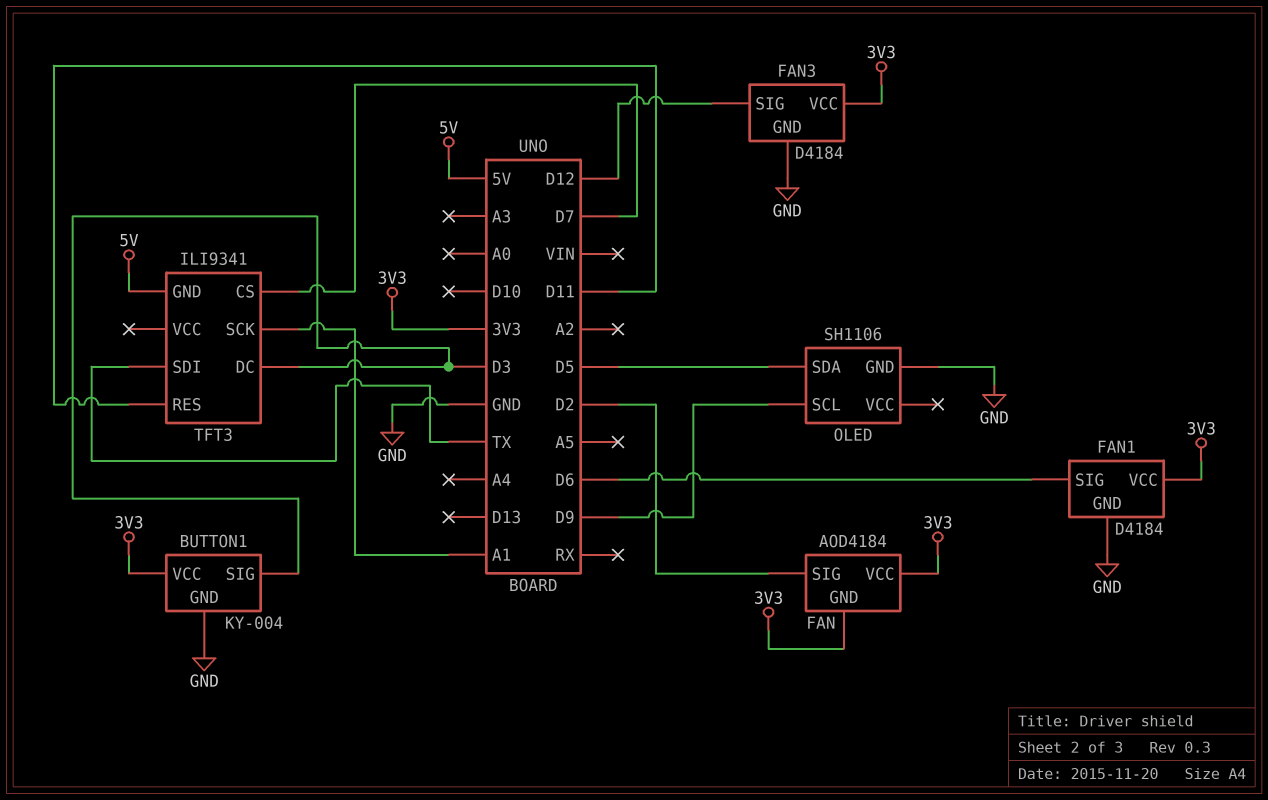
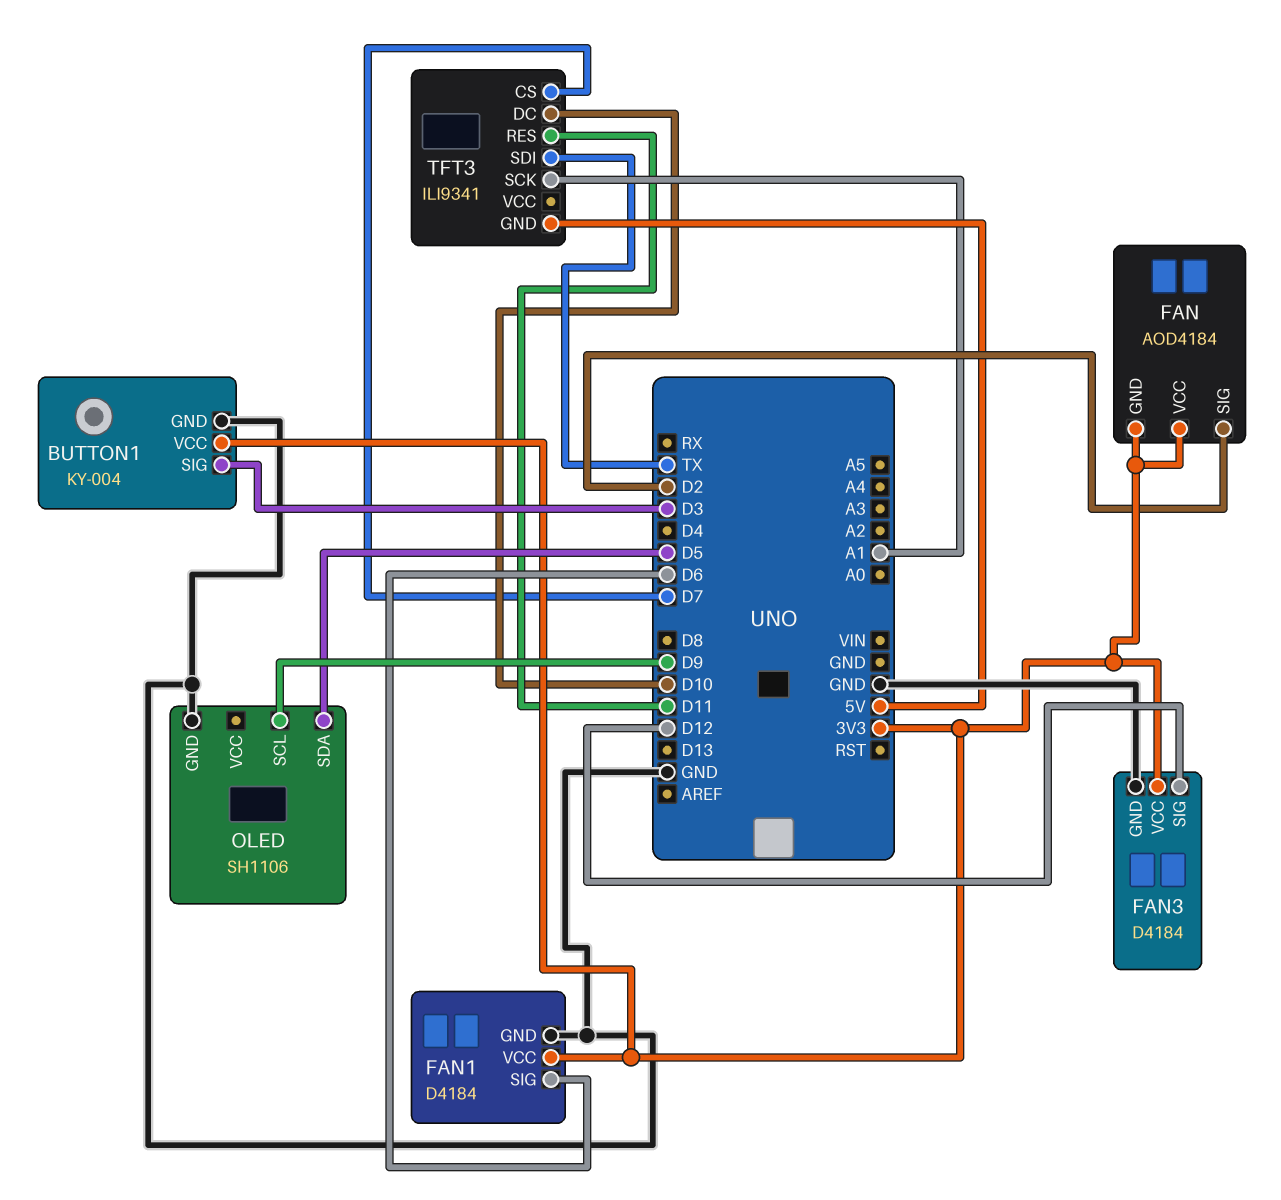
TFT3 pin DC: D3 -> D10

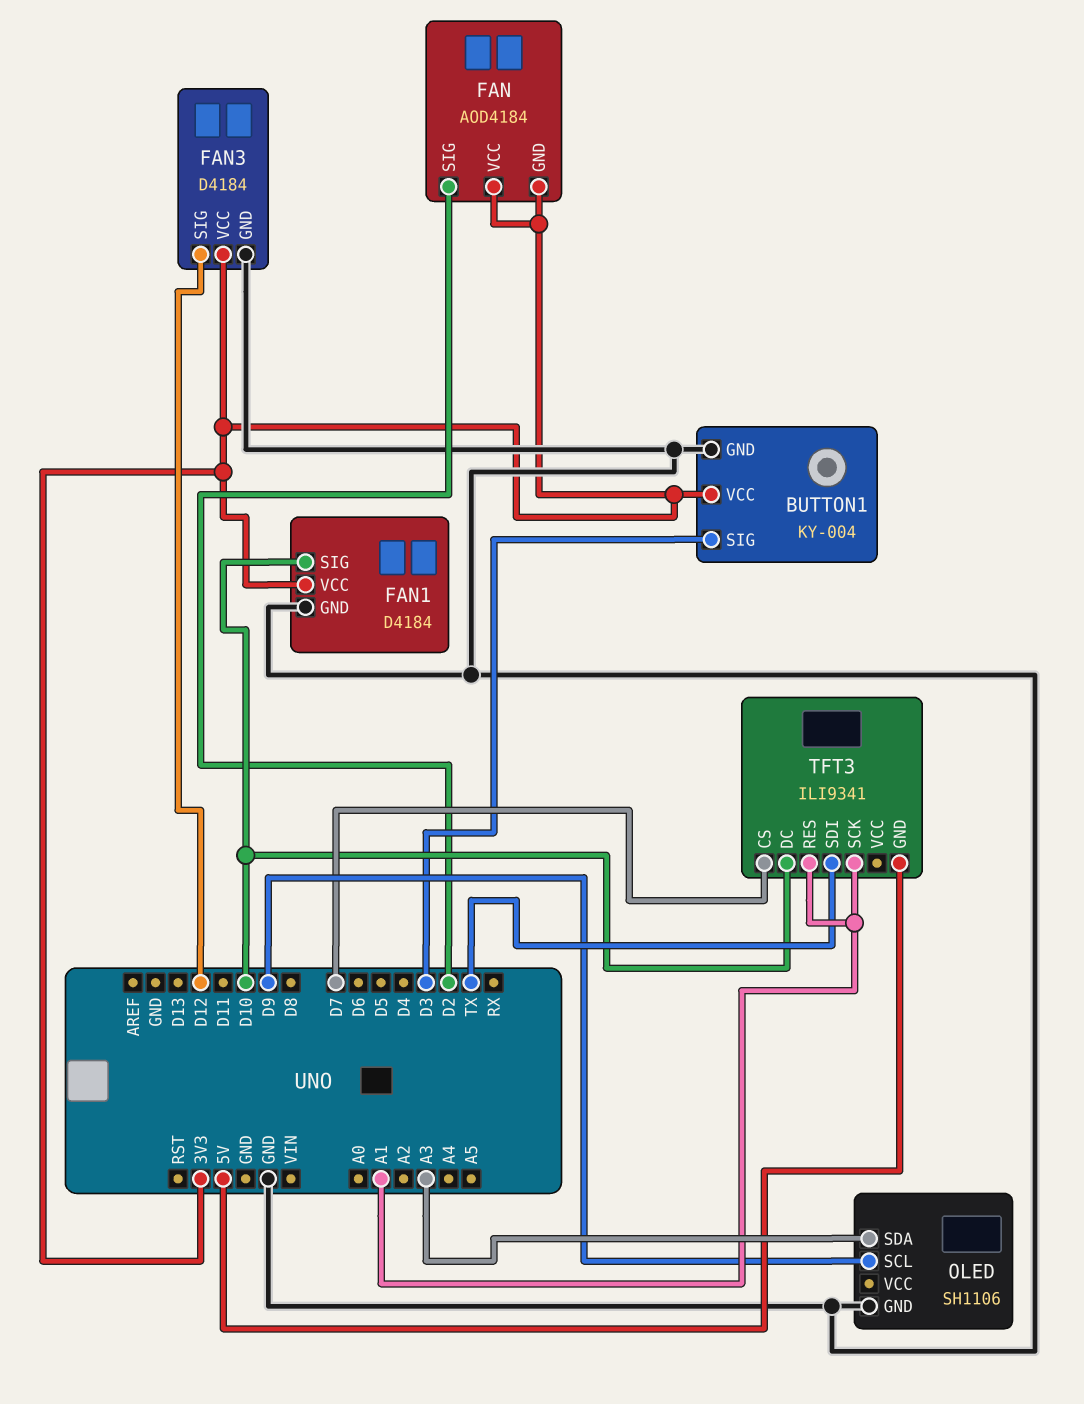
FAN1 pin SIG: D6 -> D10
OLED pin SDA: D5 -> A3
TFT3 pin RES: D11 -> A1

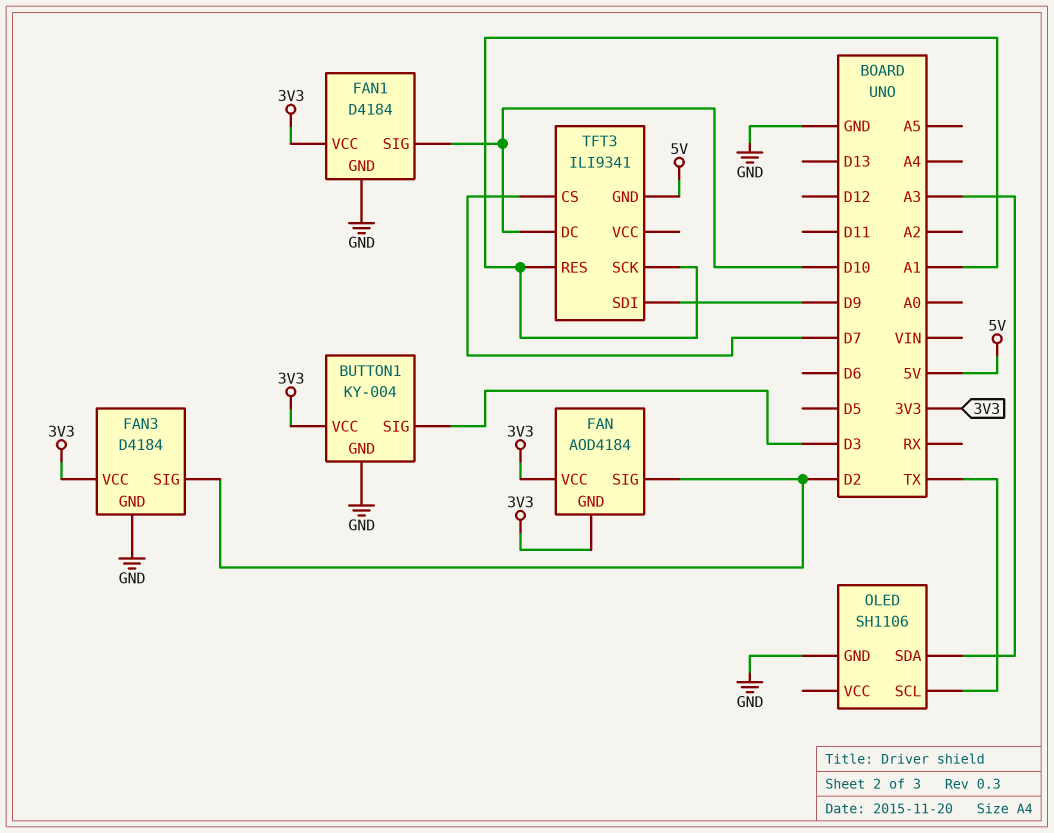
FAN3 pin SIG: D12 -> D2
OLED pin SCL: D9 -> TX
TFT3 pin SDI: TX -> D9

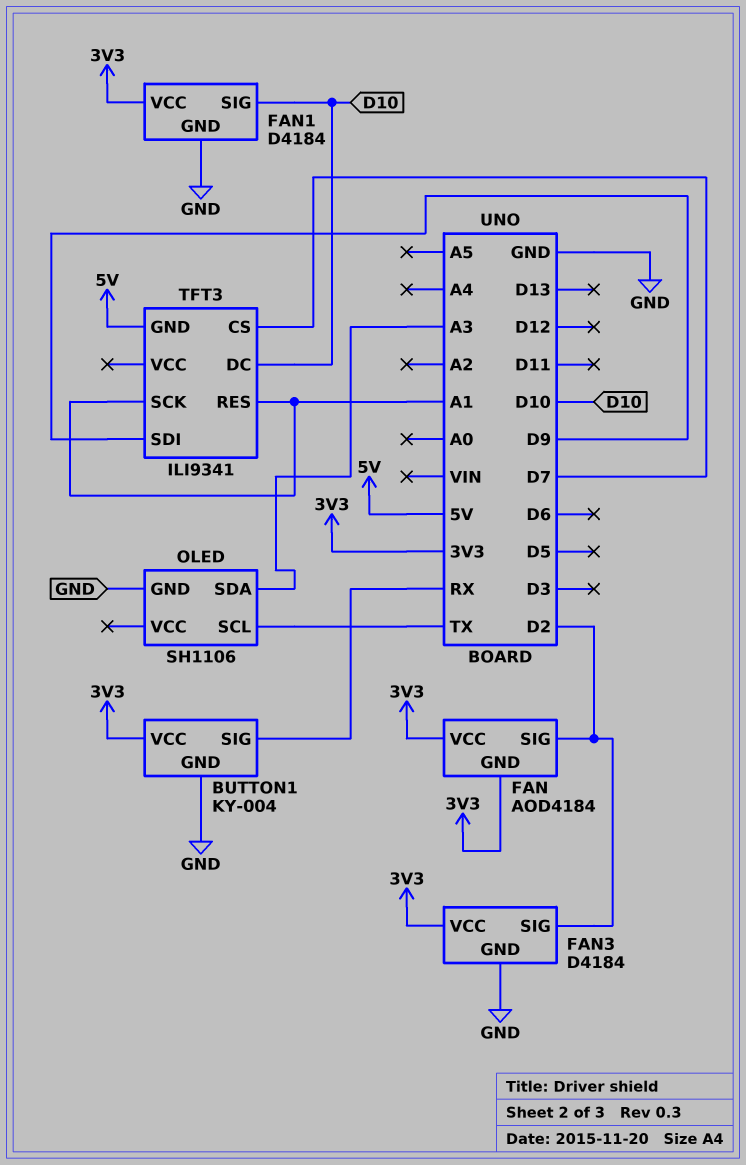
BUTTON1 pin SIG: D3 -> RX

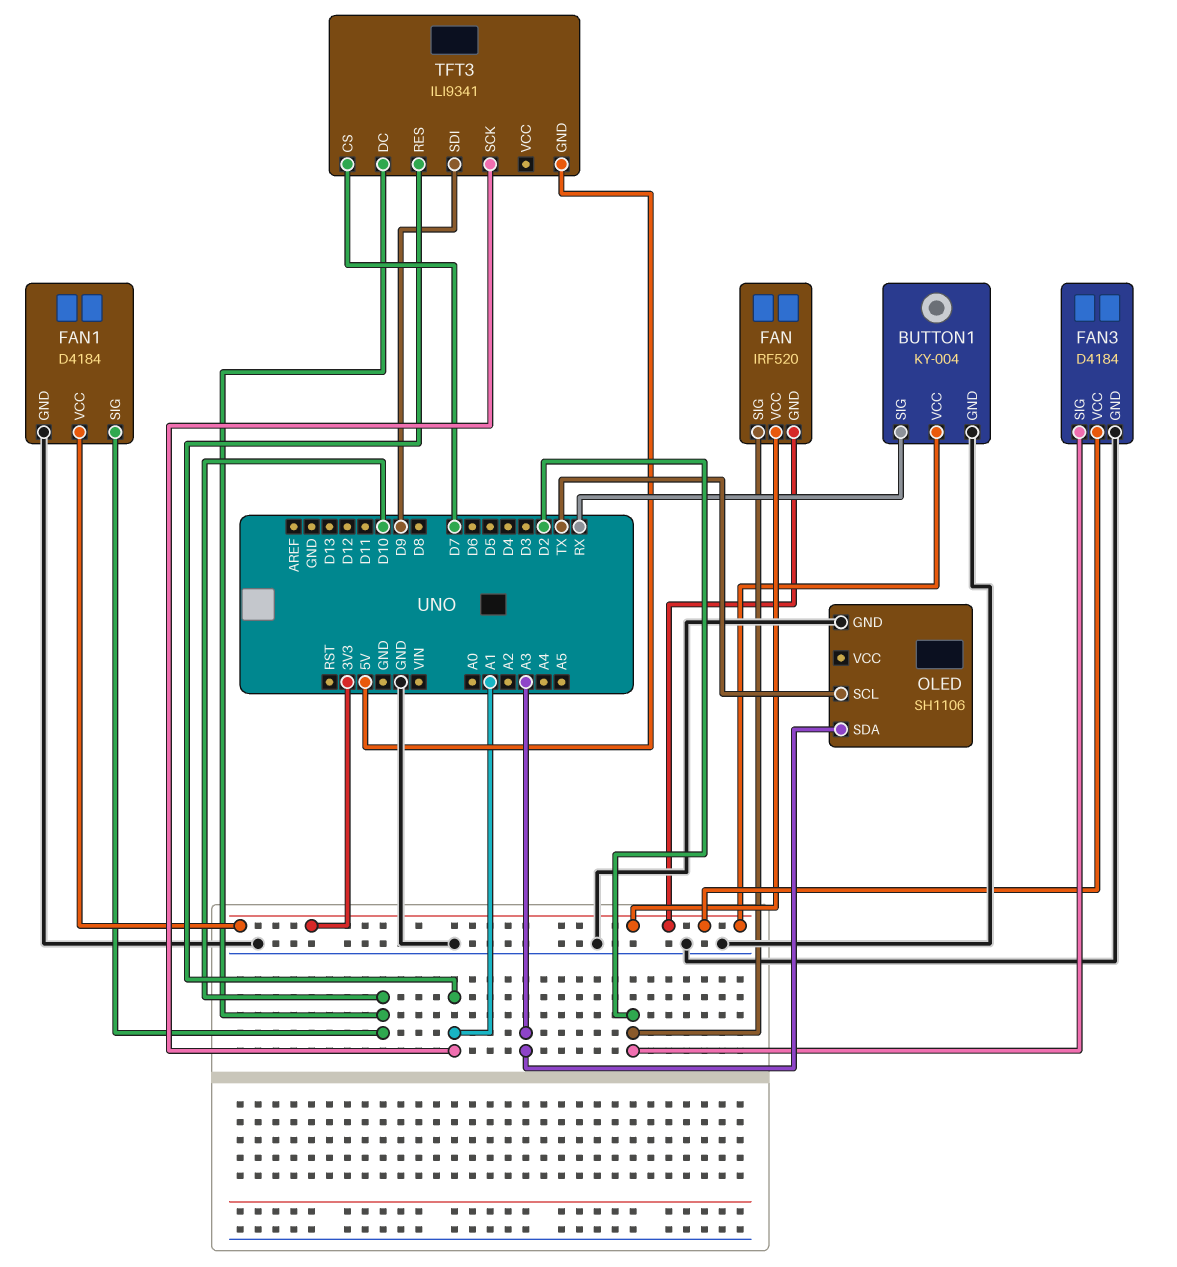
FAN: AOD4184 -> IRF520

